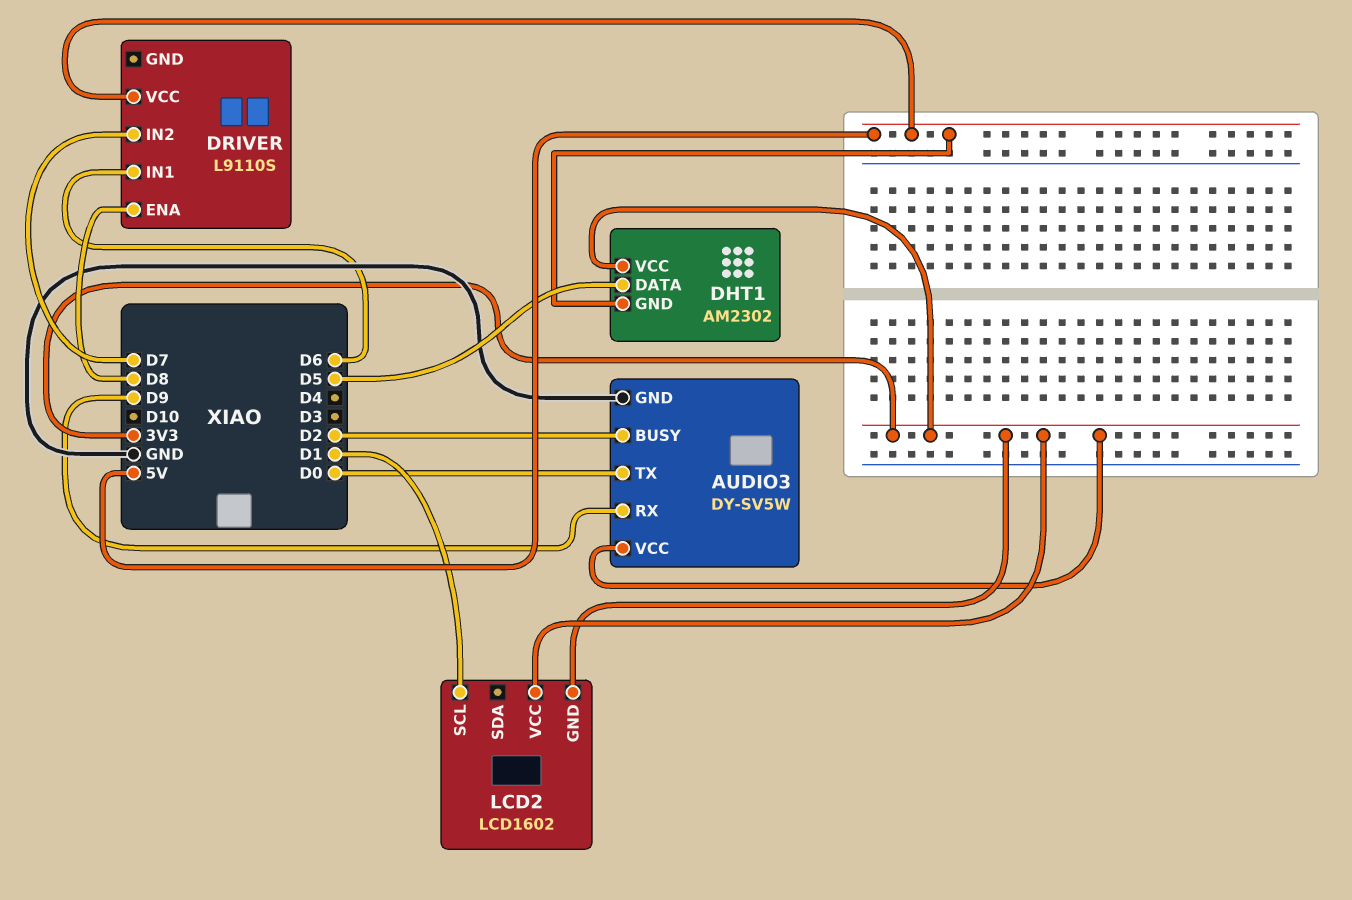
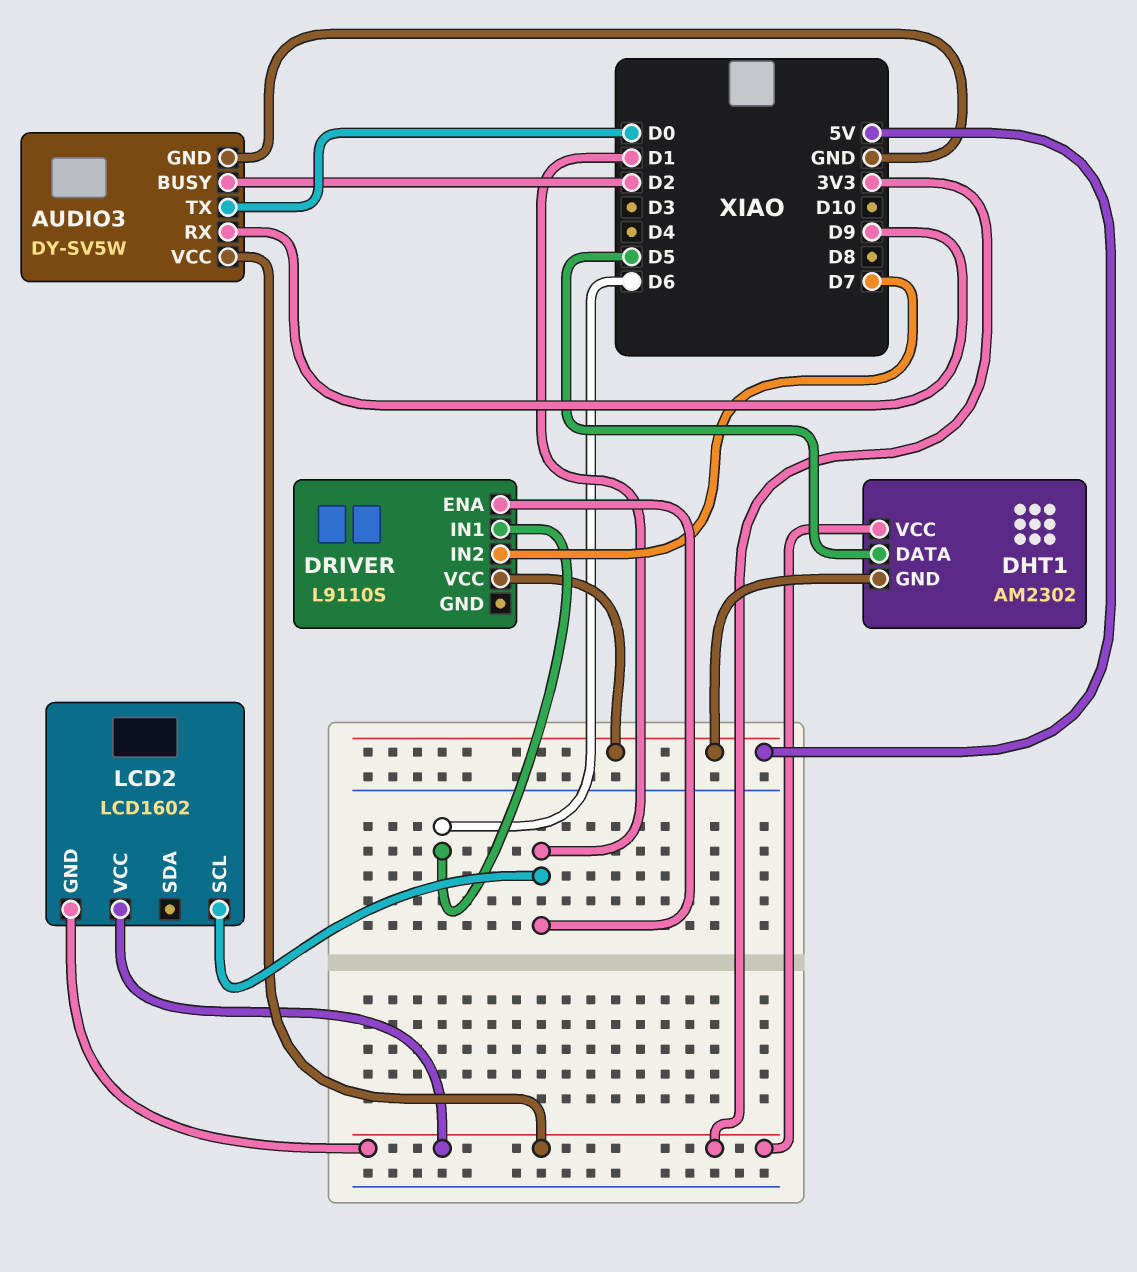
DRIVER pin ENA: D8 -> D1

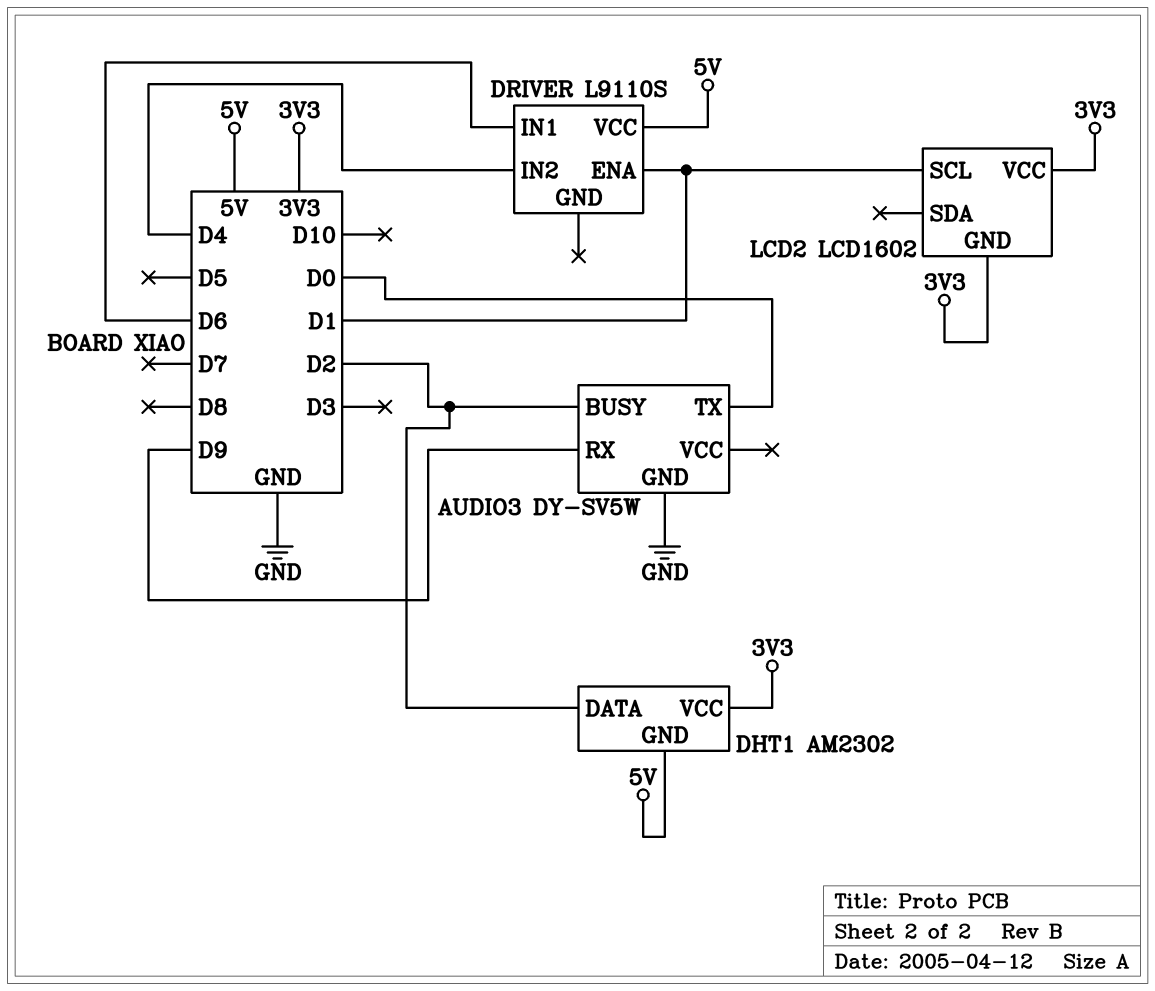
AUDIO3 pin VCC: 3V3 -> none
DHT1 pin DATA: D5 -> D2
DRIVER pin IN2: D7 -> D4

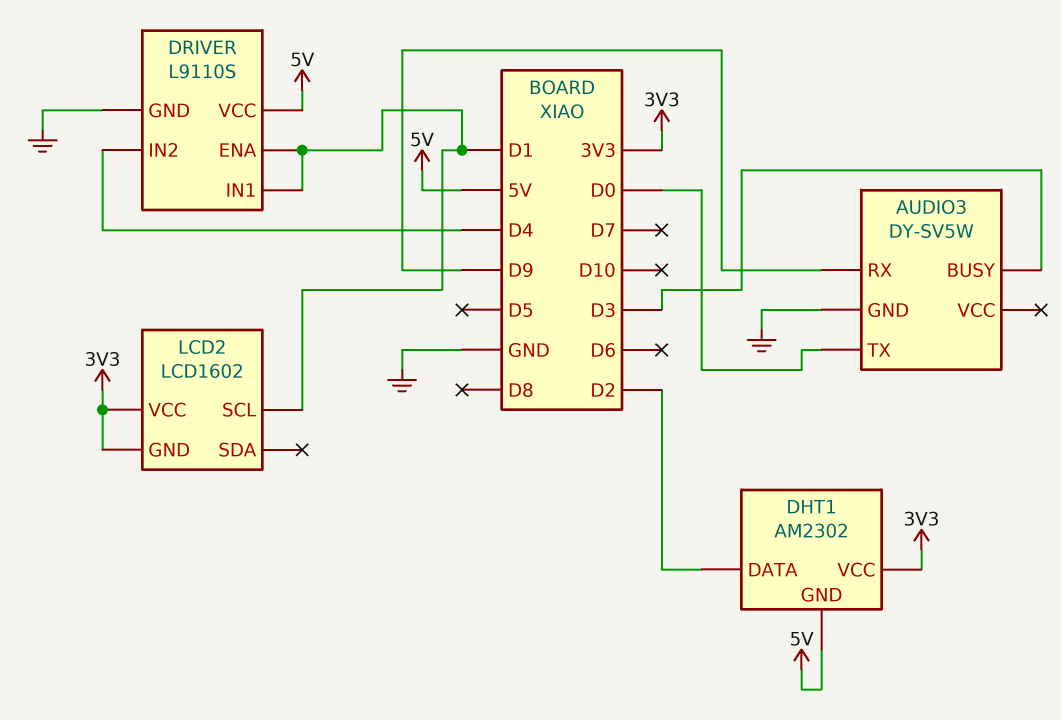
AUDIO3 pin BUSY: D2 -> D3
DRIVER pin GND: none -> GND
DRIVER pin IN1: D6 -> D1

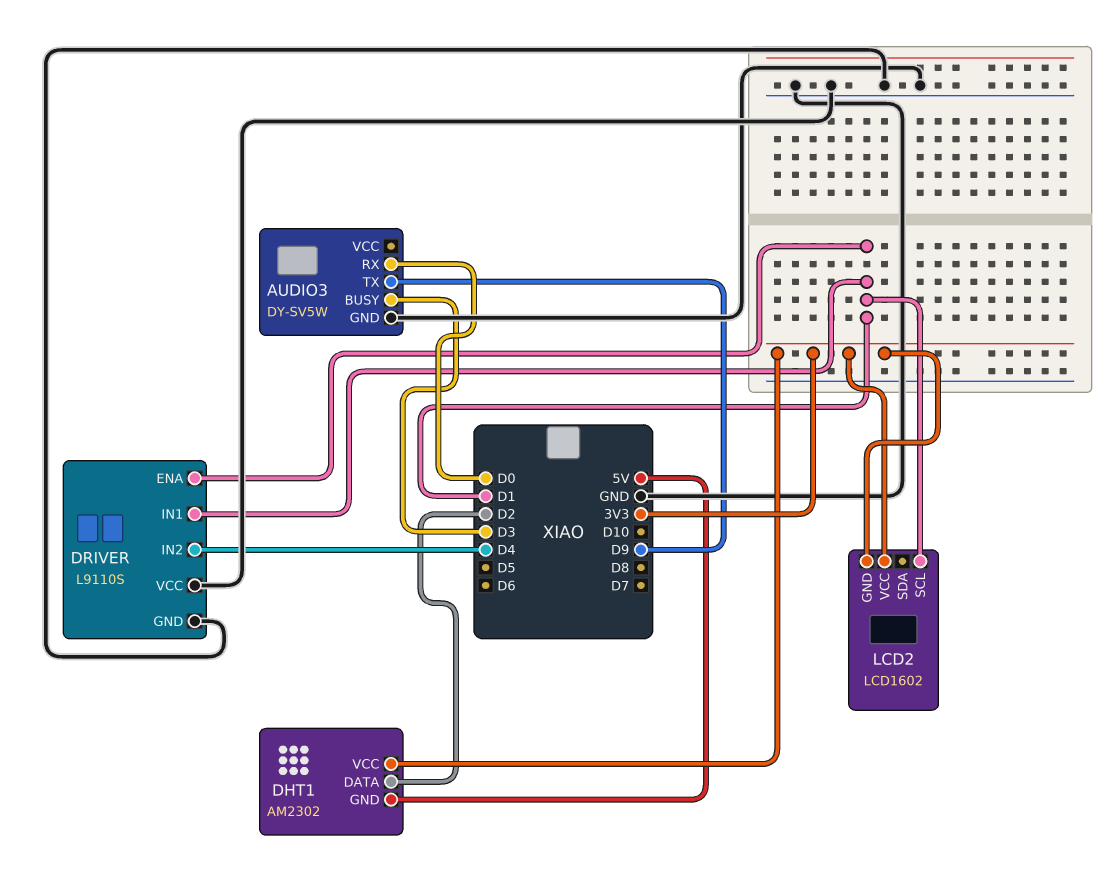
AUDIO3 pin RX: D9 -> D0
AUDIO3 pin TX: D0 -> D9
DRIVER pin VCC: 5V -> GND

